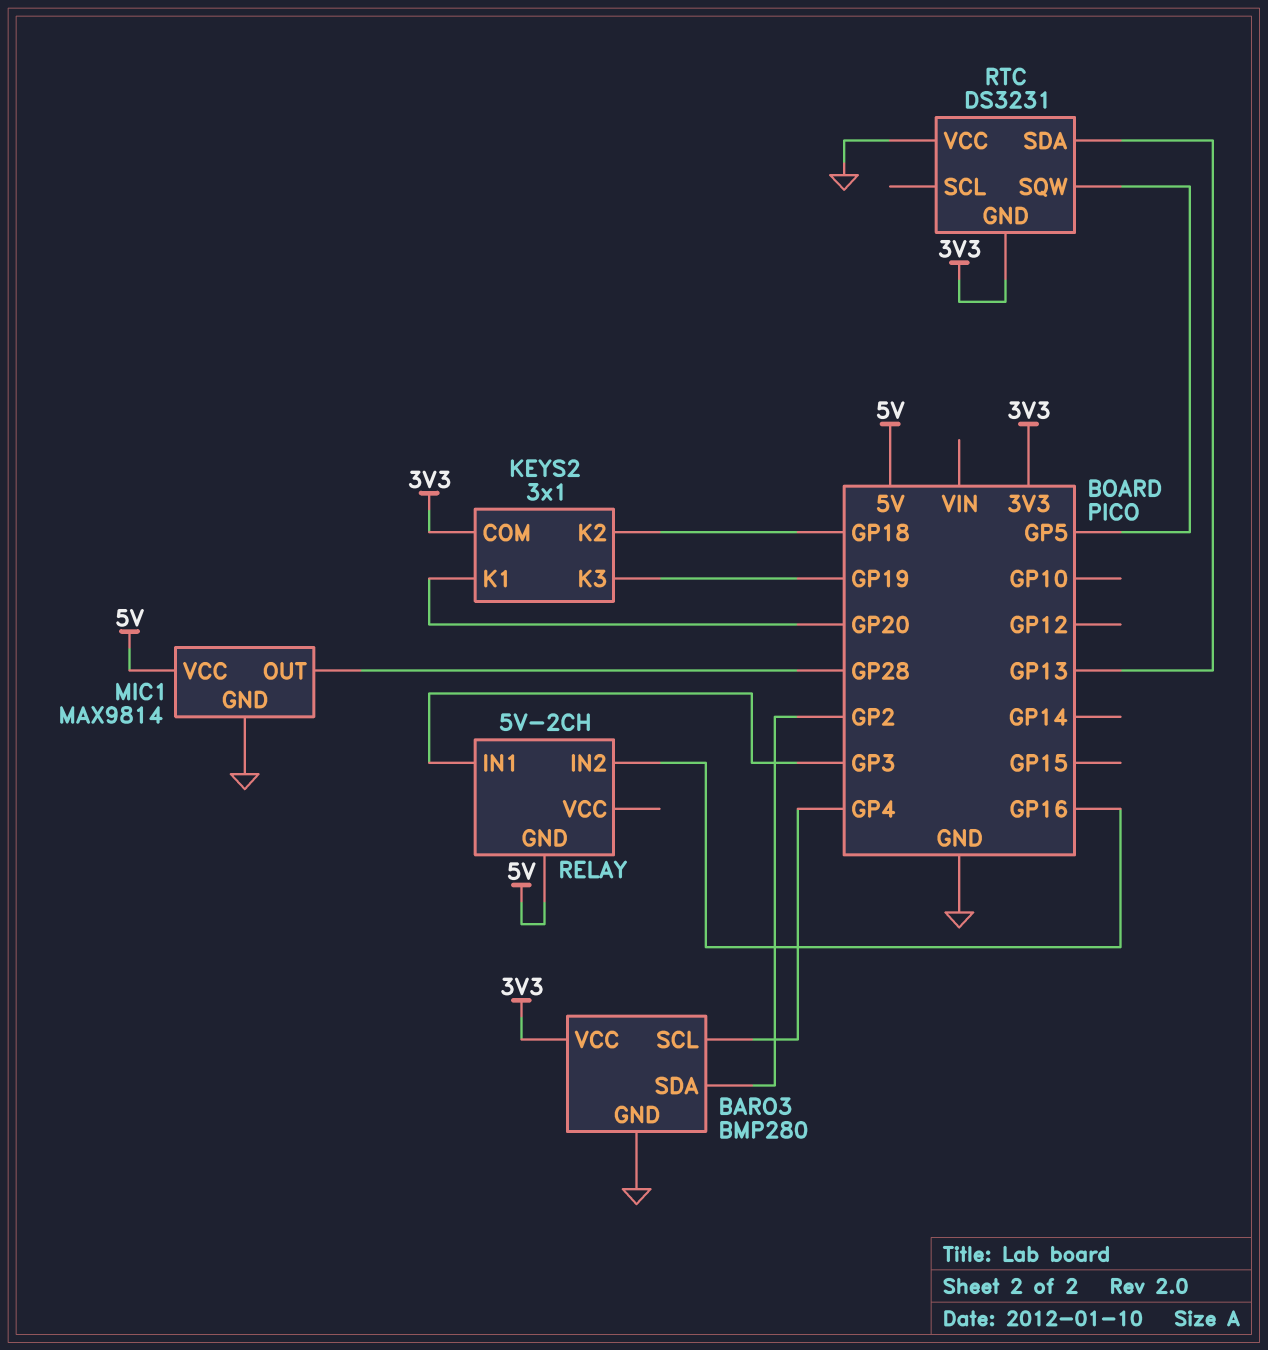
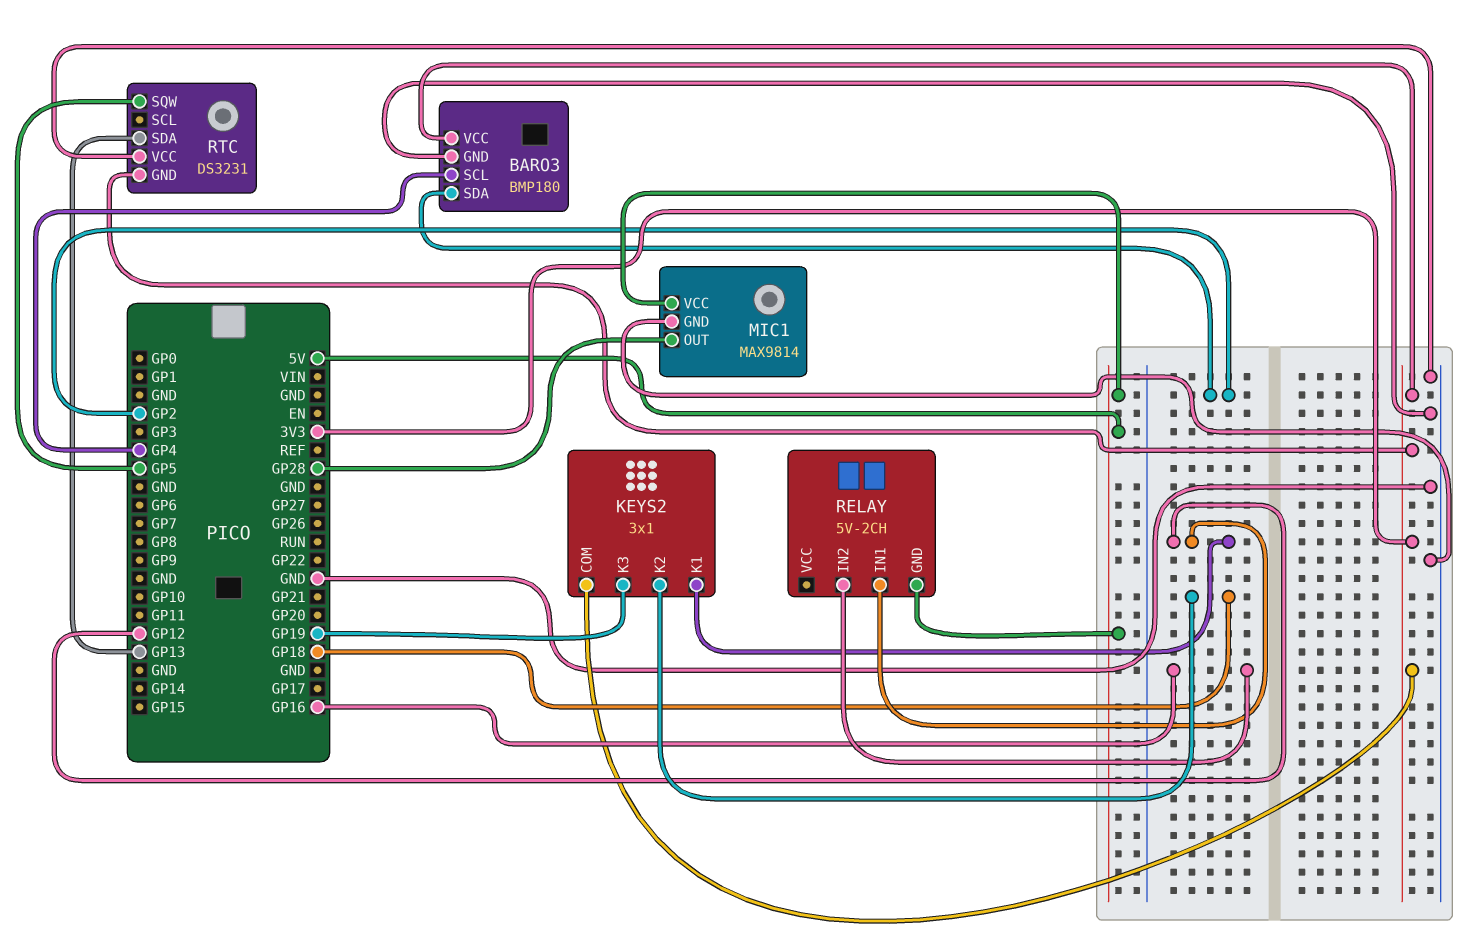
BARO3: BMP280 -> BMP180
KEYS2 pin K1: GP20 -> GP12
RELAY pin IN1: GP3 -> GP12

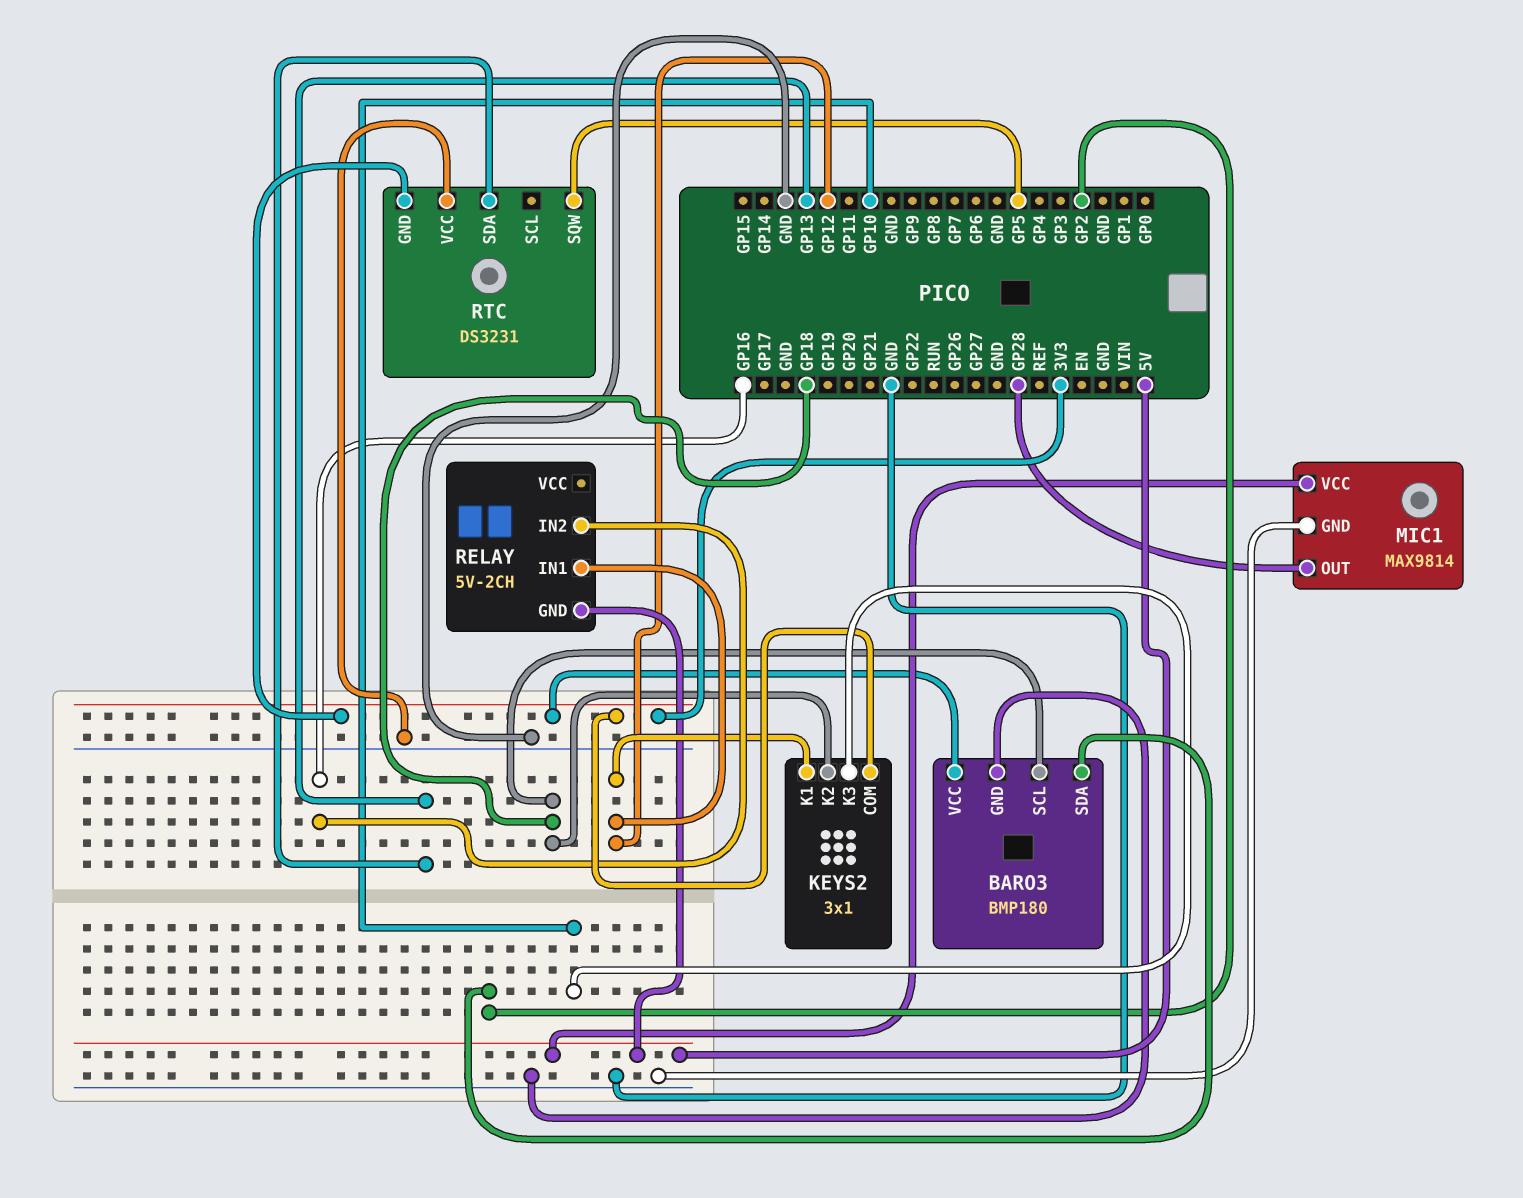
BARO3 pin SCL: GP4 -> GP18
KEYS2 pin K3: GP19 -> GP10

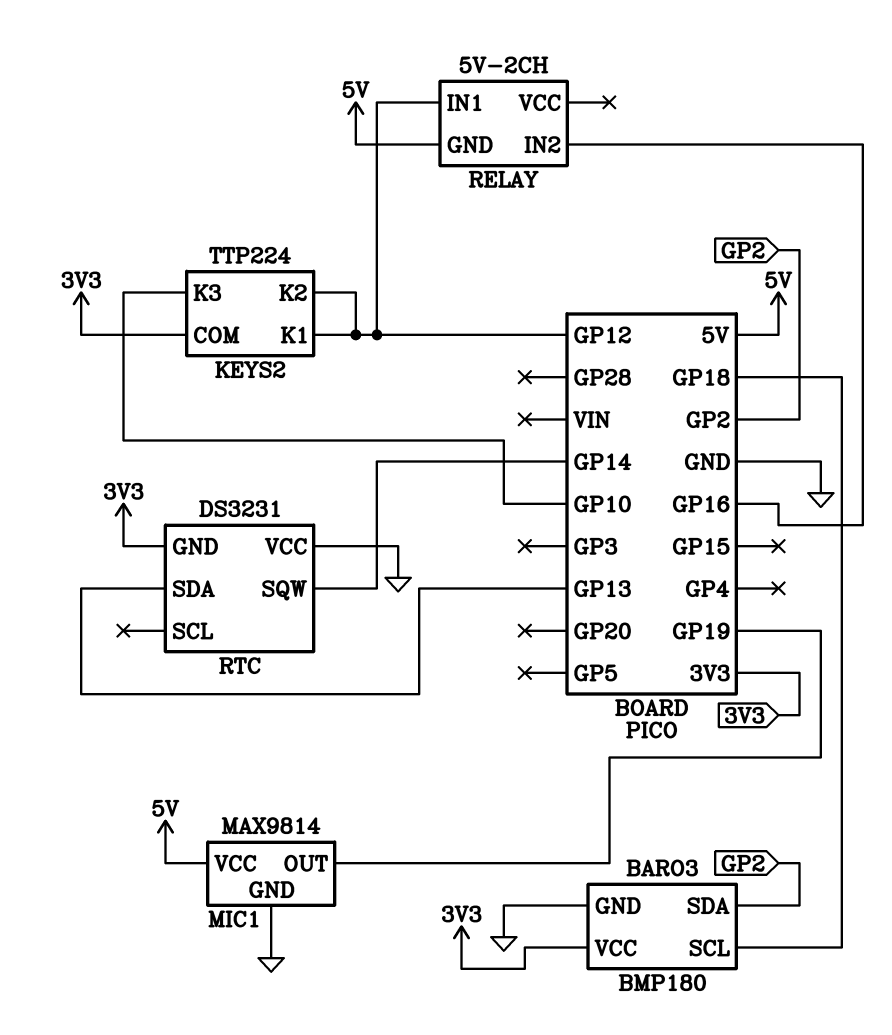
KEYS2: 3x1 -> TTP224
KEYS2 pin K2: GP18 -> GP12
MIC1 pin OUT: GP28 -> GP19
RTC pin SQW: GP5 -> GP14

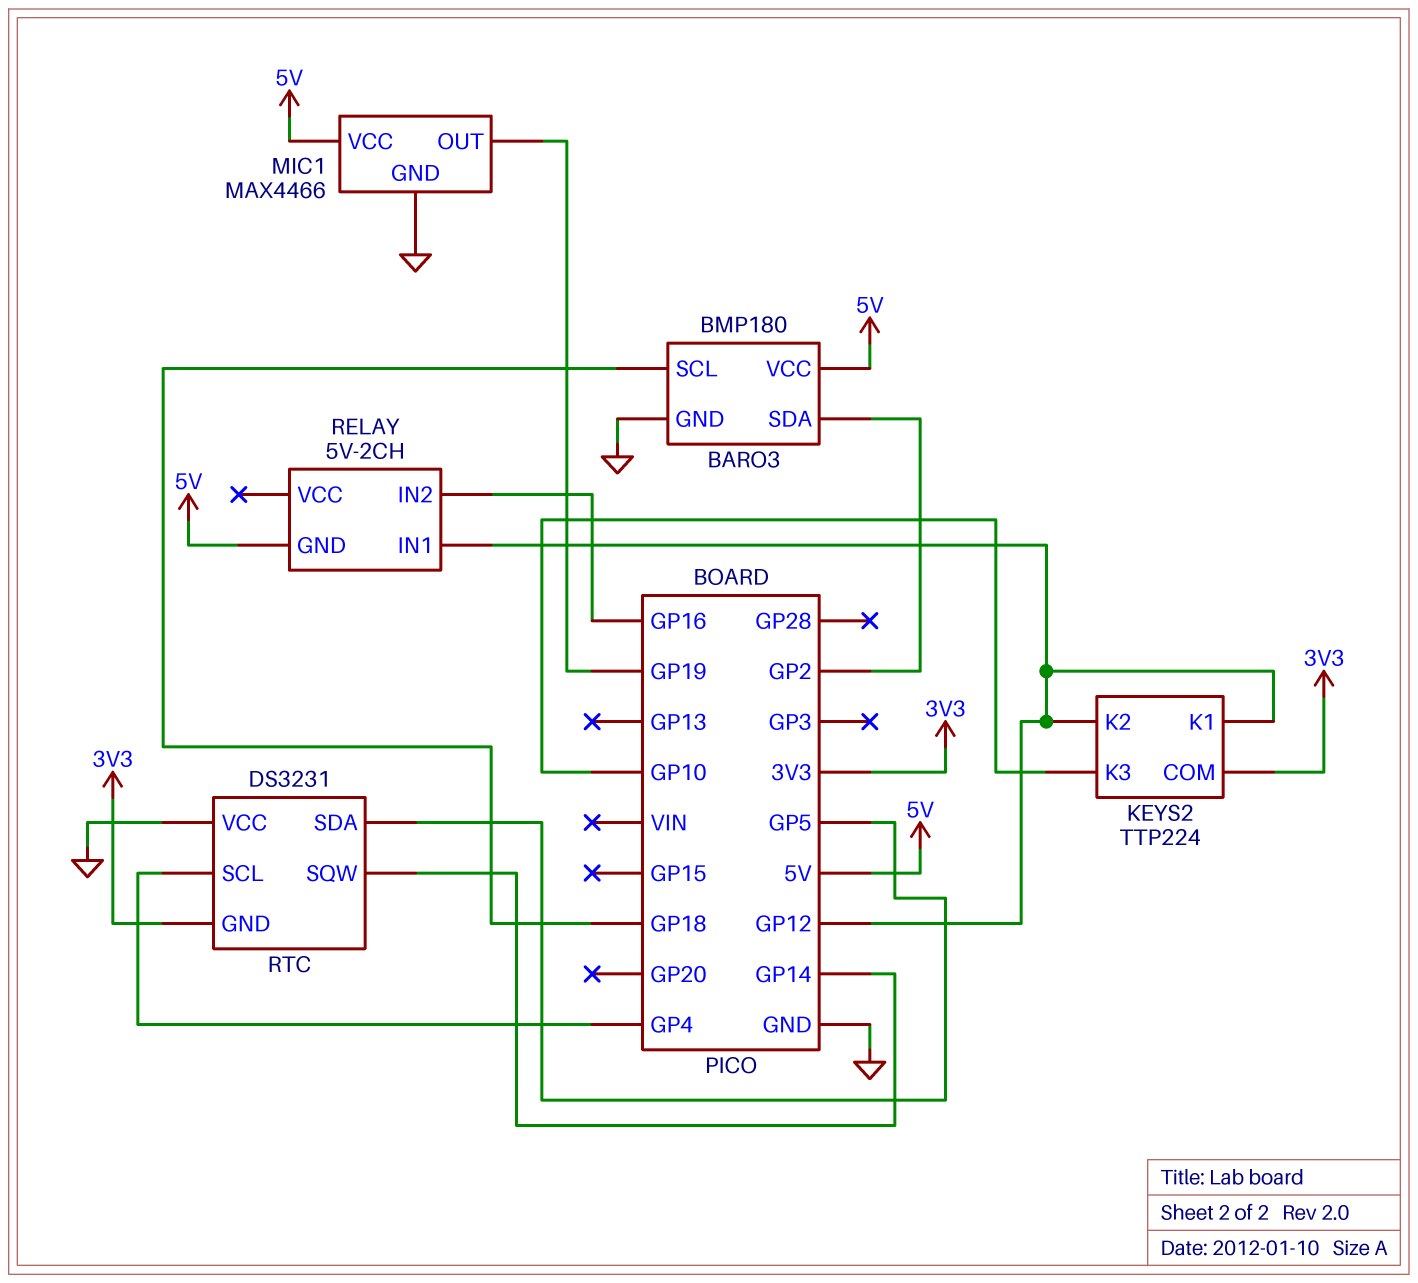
BARO3 pin VCC: 3V3 -> 5V
MIC1: MAX9814 -> MAX4466
RTC pin SCL: none -> GP4
RTC pin SDA: GP13 -> GP5

